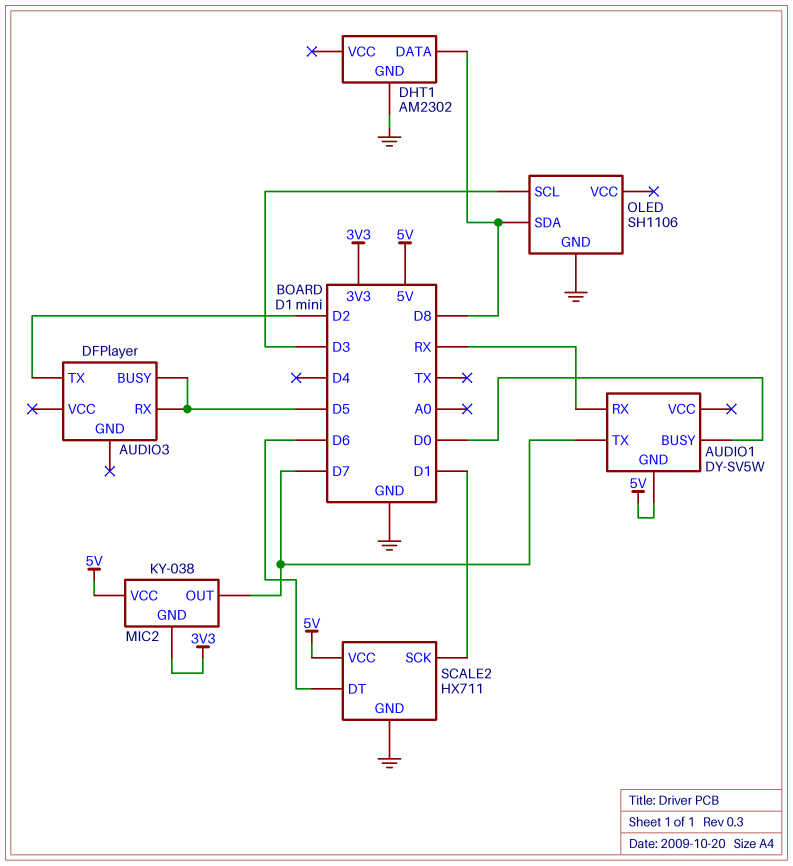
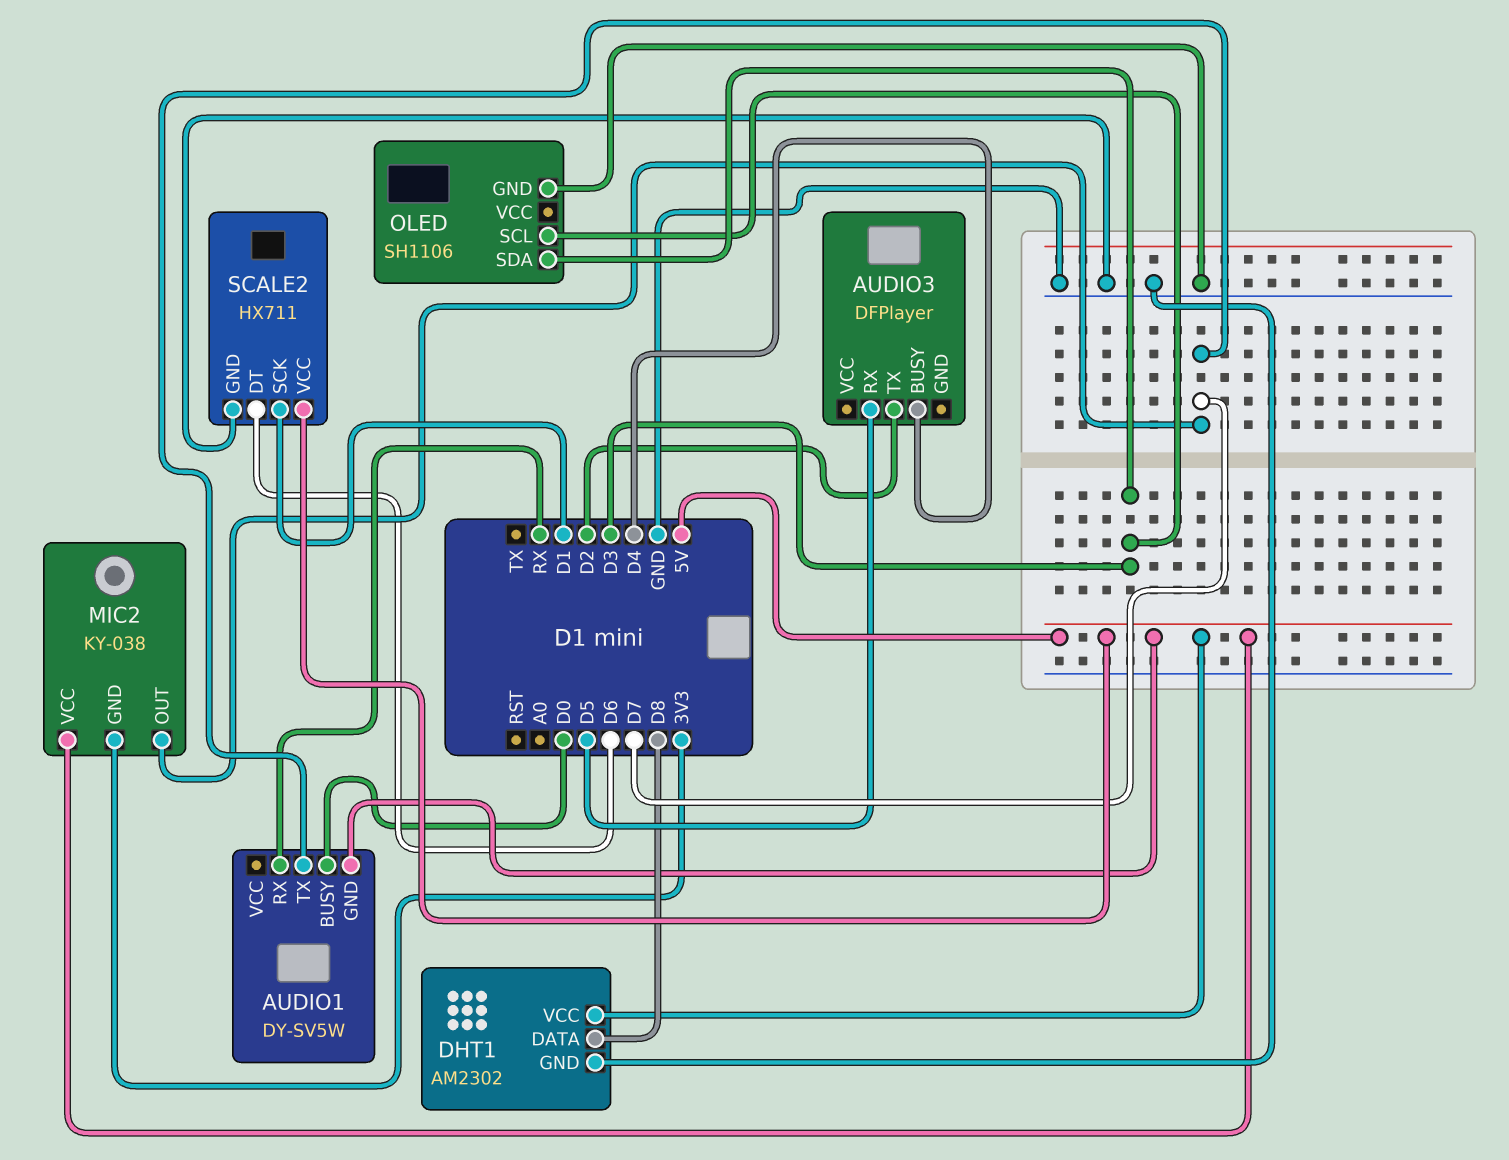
AUDIO3 pin BUSY: D5 -> D4
DHT1 pin VCC: none -> 5V
OLED pin SDA: D8 -> D3

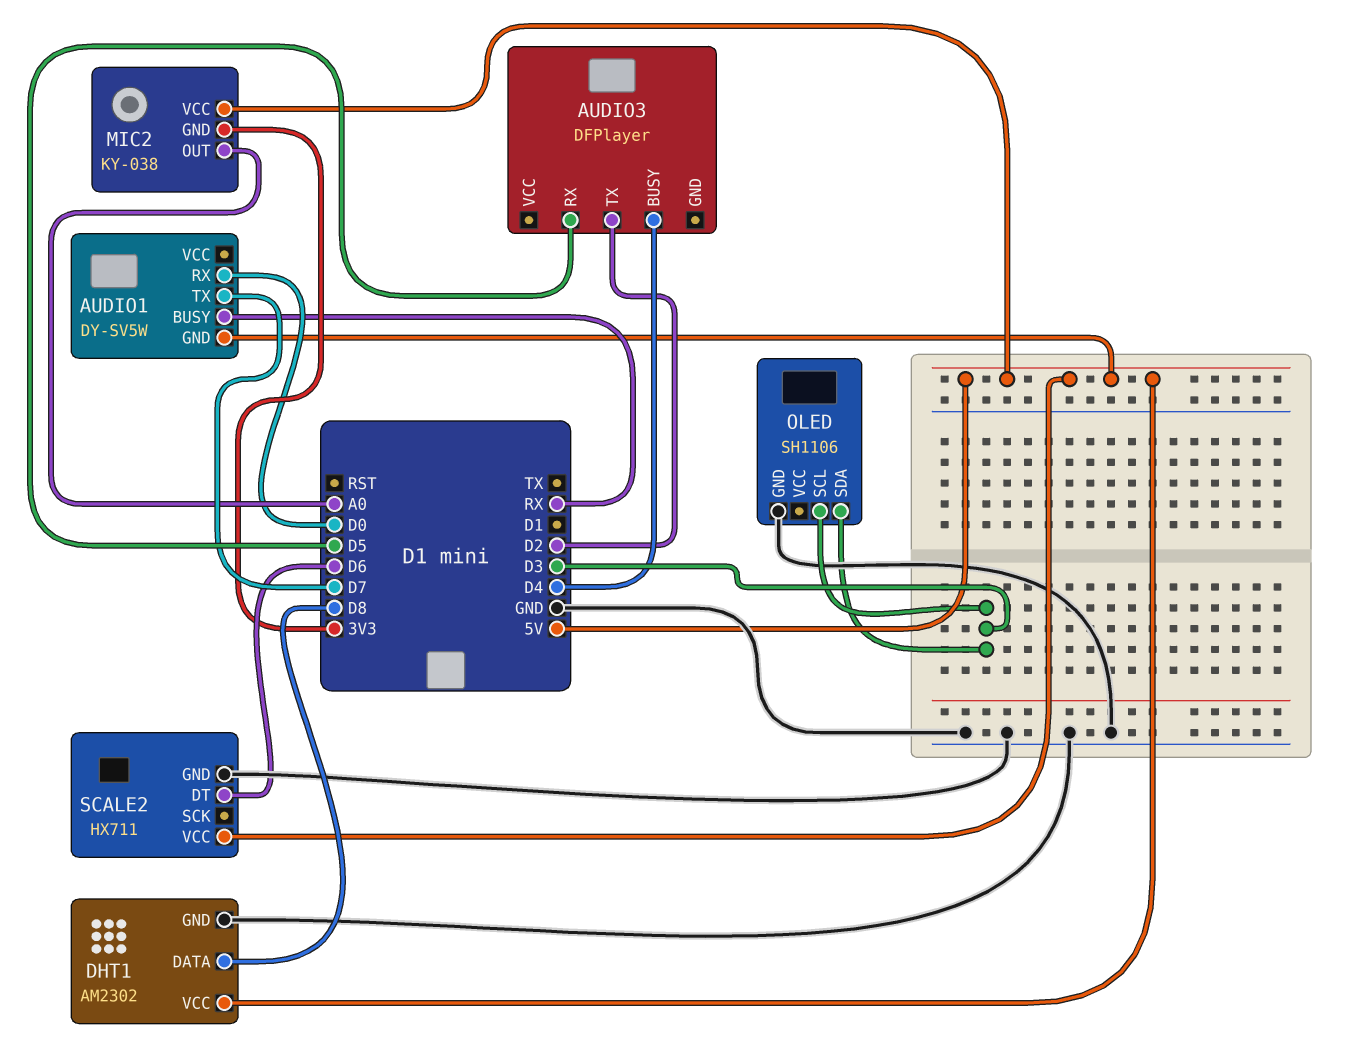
AUDIO1 pin BUSY: D0 -> RX
AUDIO1 pin RX: RX -> D0
MIC2 pin OUT: D7 -> A0
SCALE2 pin SCK: D1 -> none

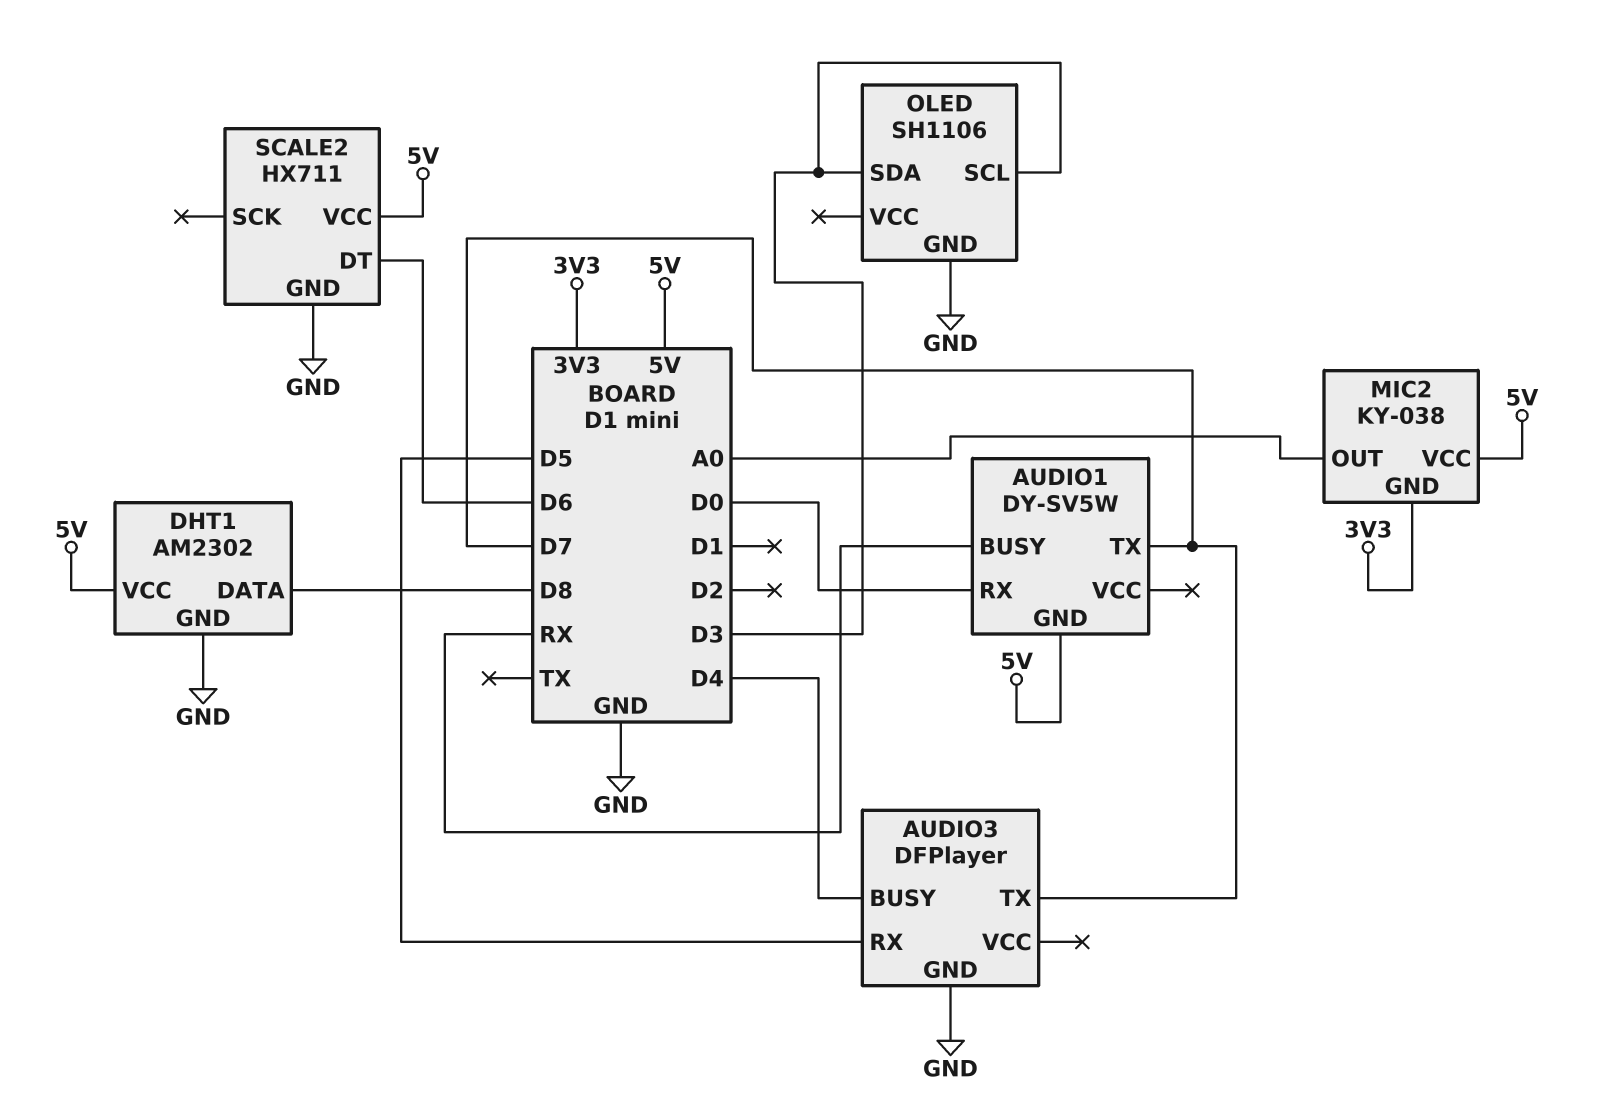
AUDIO3 pin GND: none -> GND
AUDIO3 pin TX: D2 -> D7

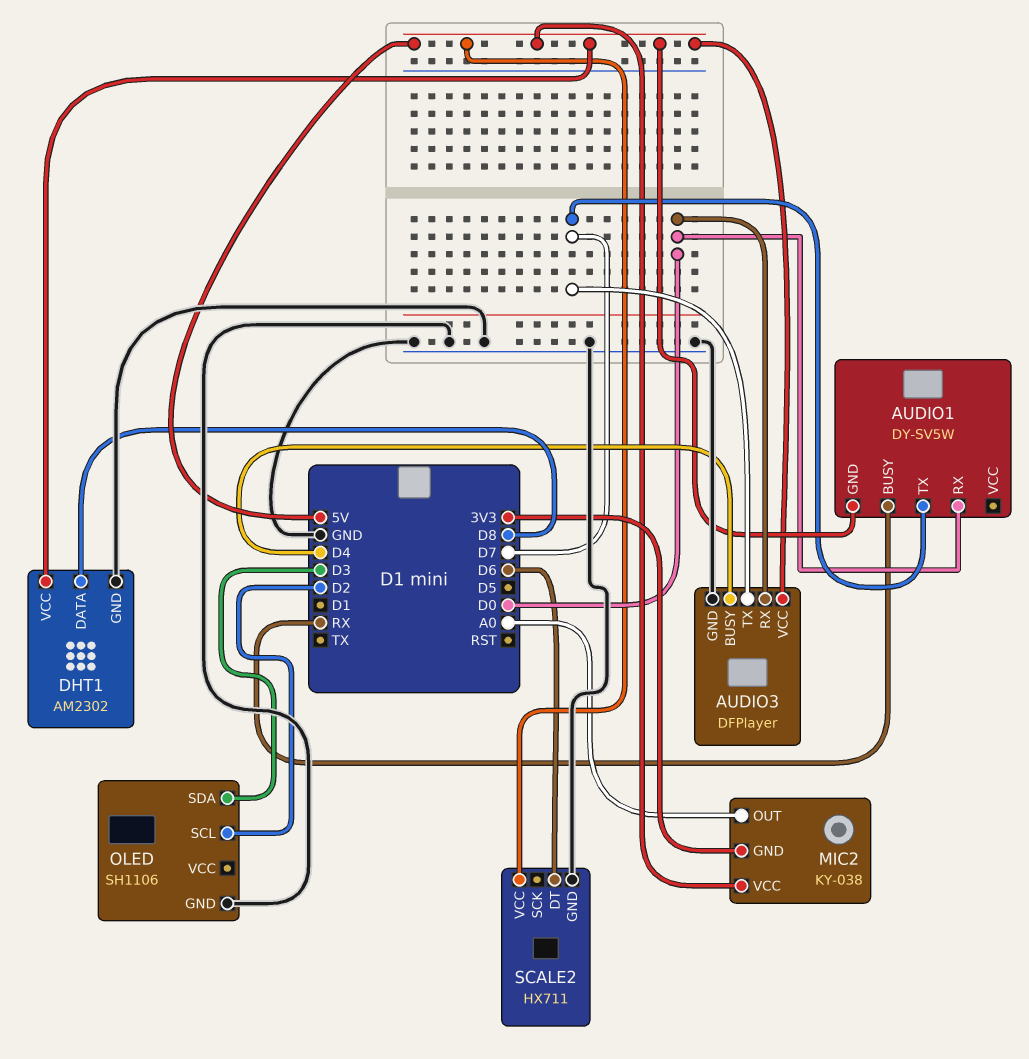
AUDIO3 pin RX: D5 -> D0
AUDIO3 pin VCC: none -> 5V
OLED pin SCL: D3 -> D2

